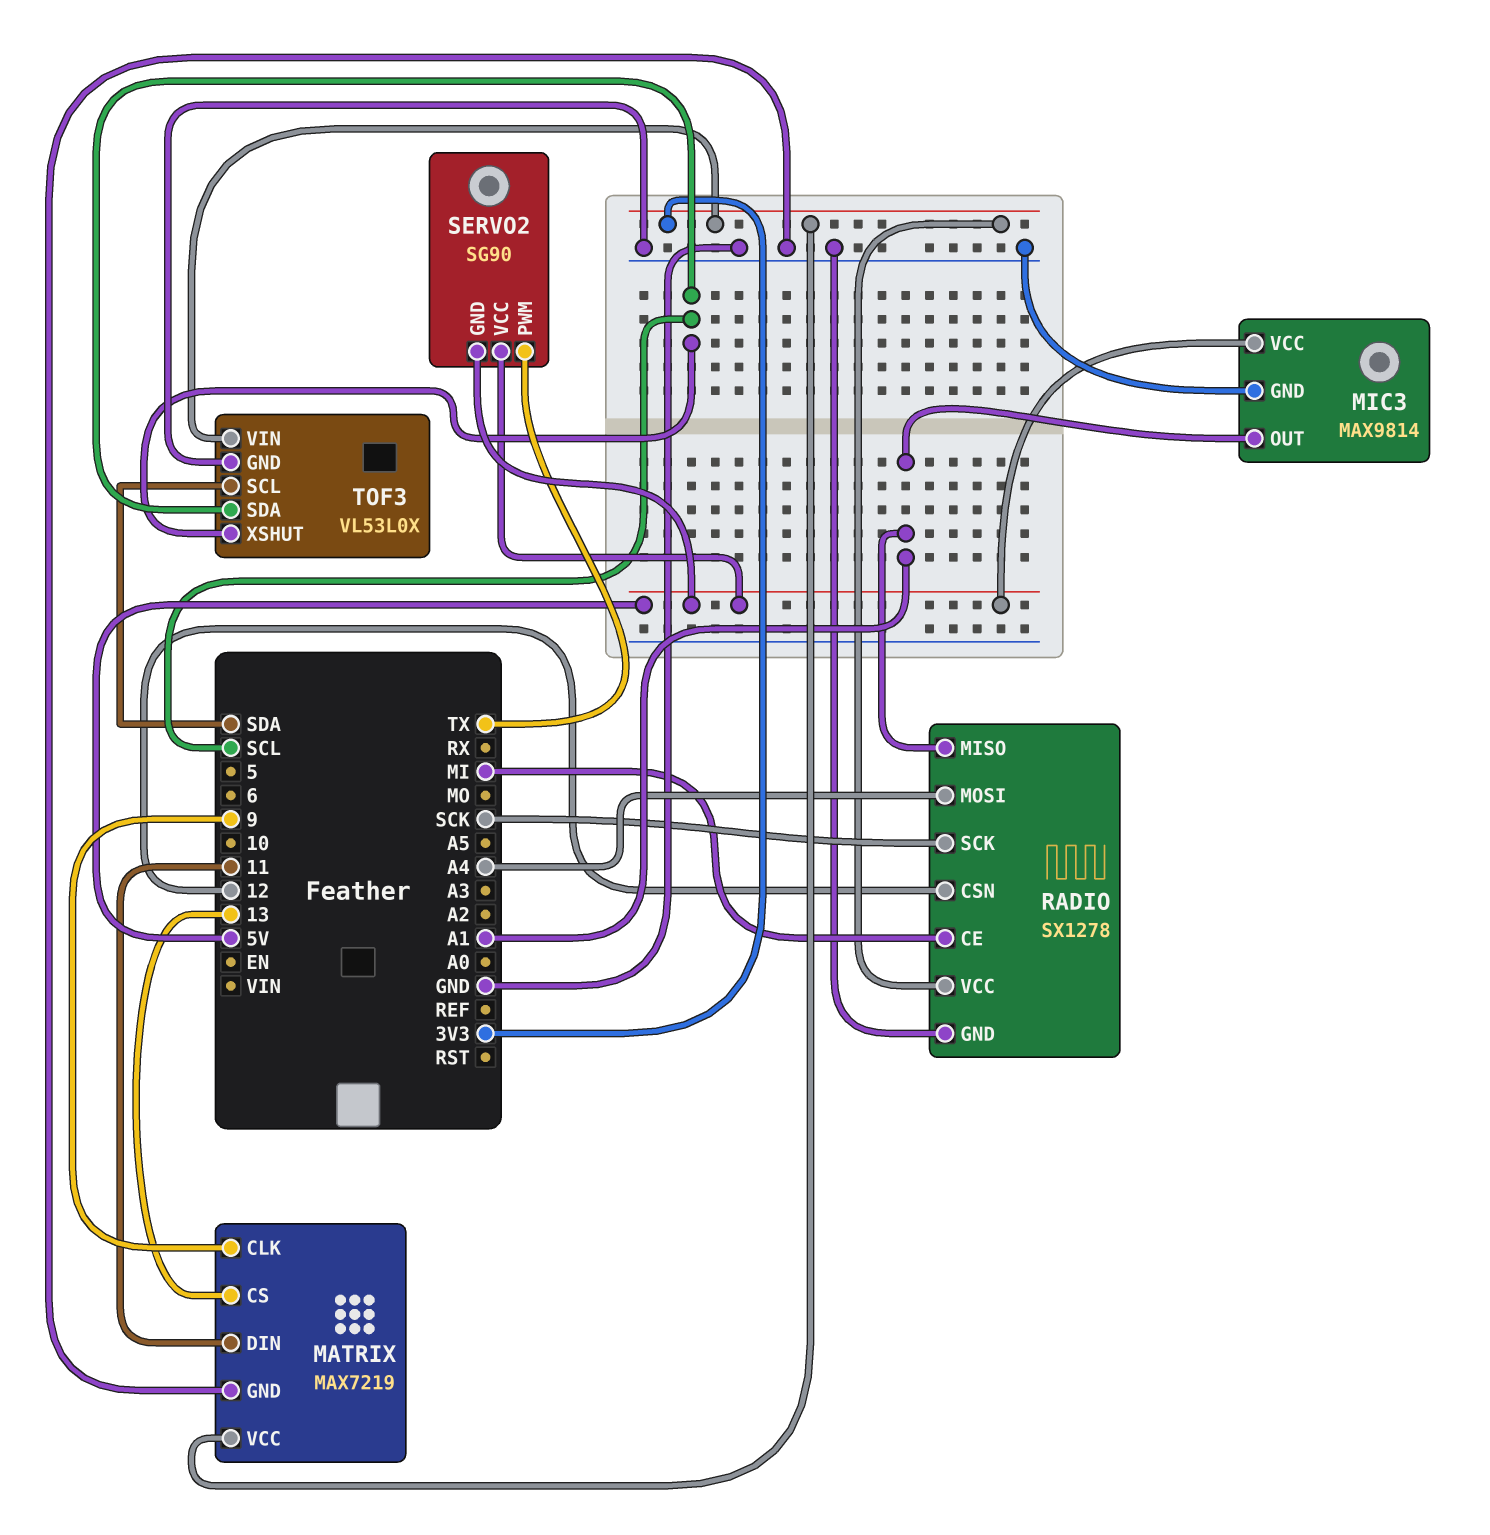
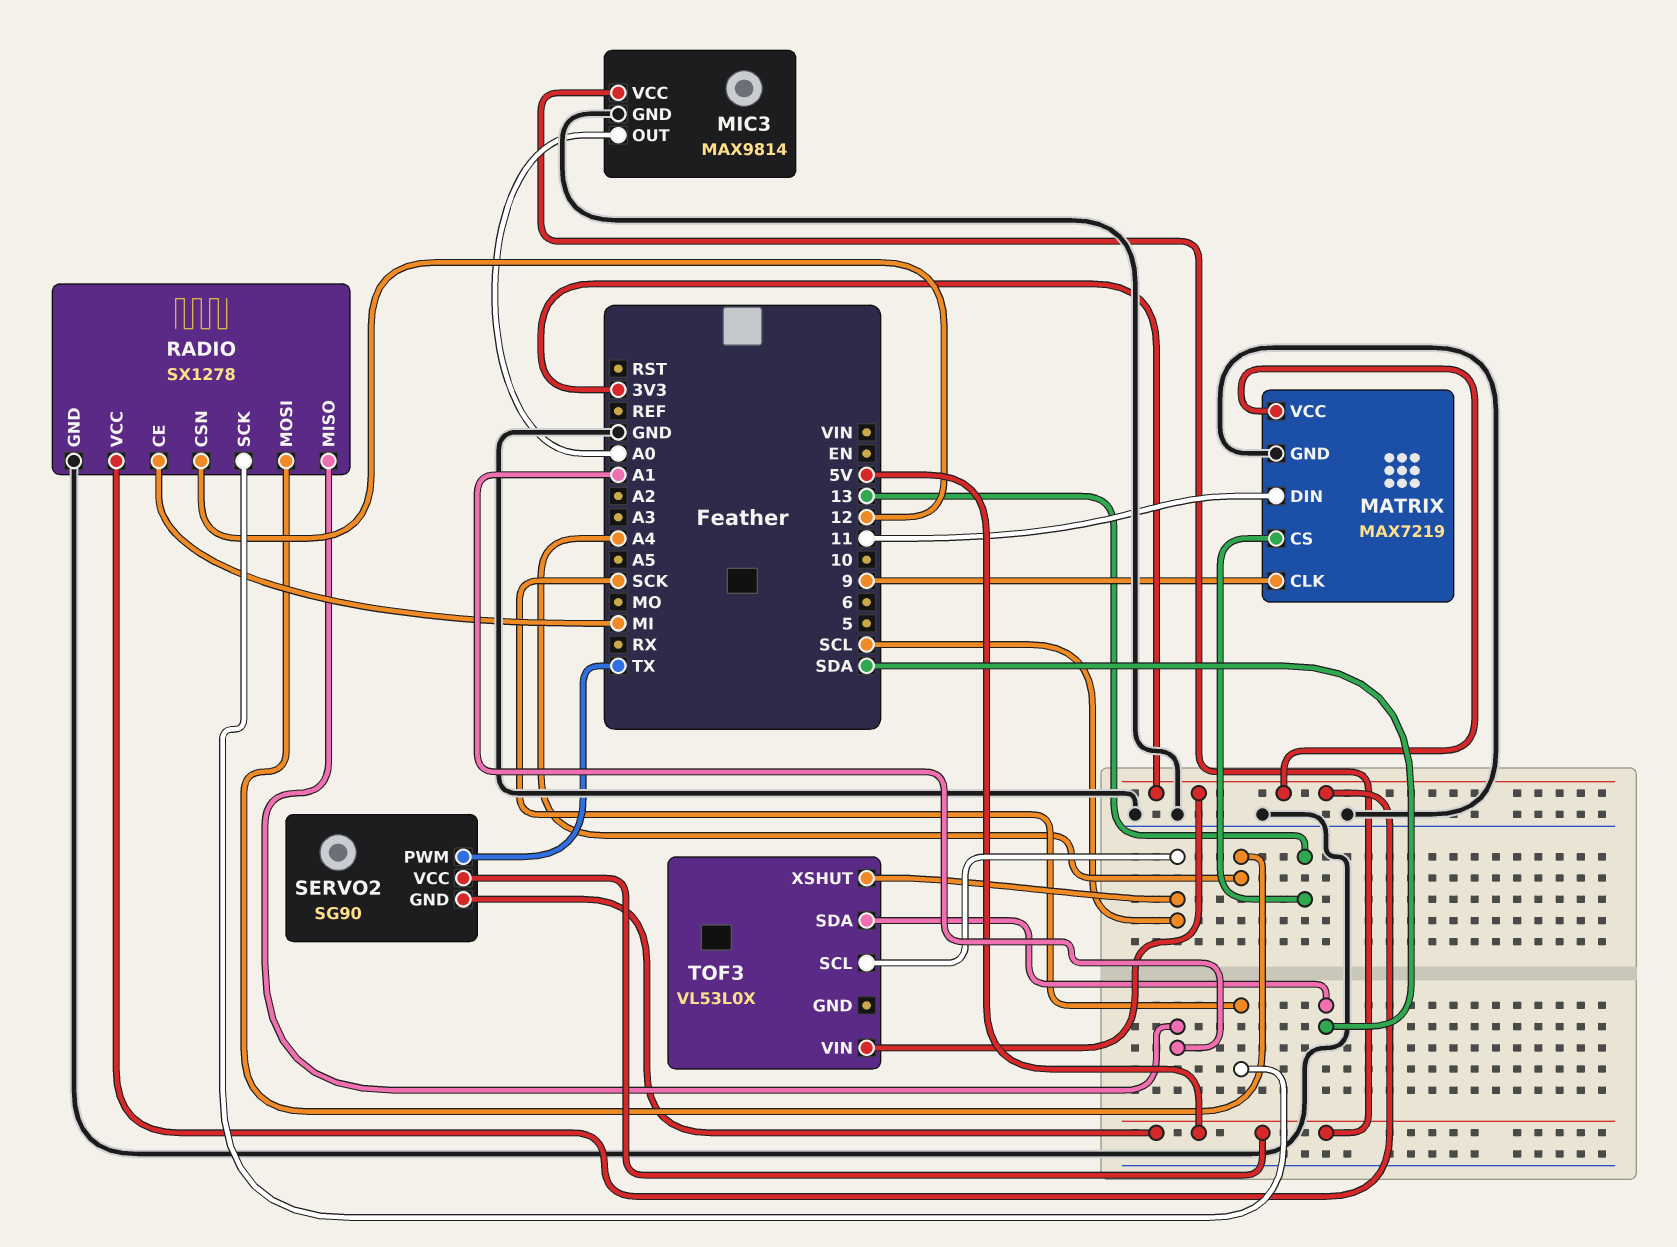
MIC3 pin OUT: A1 -> A0
TOF3 pin GND: GND -> none
TOF3 pin SCL: SDA -> SCL
TOF3 pin SDA: SCL -> SDA

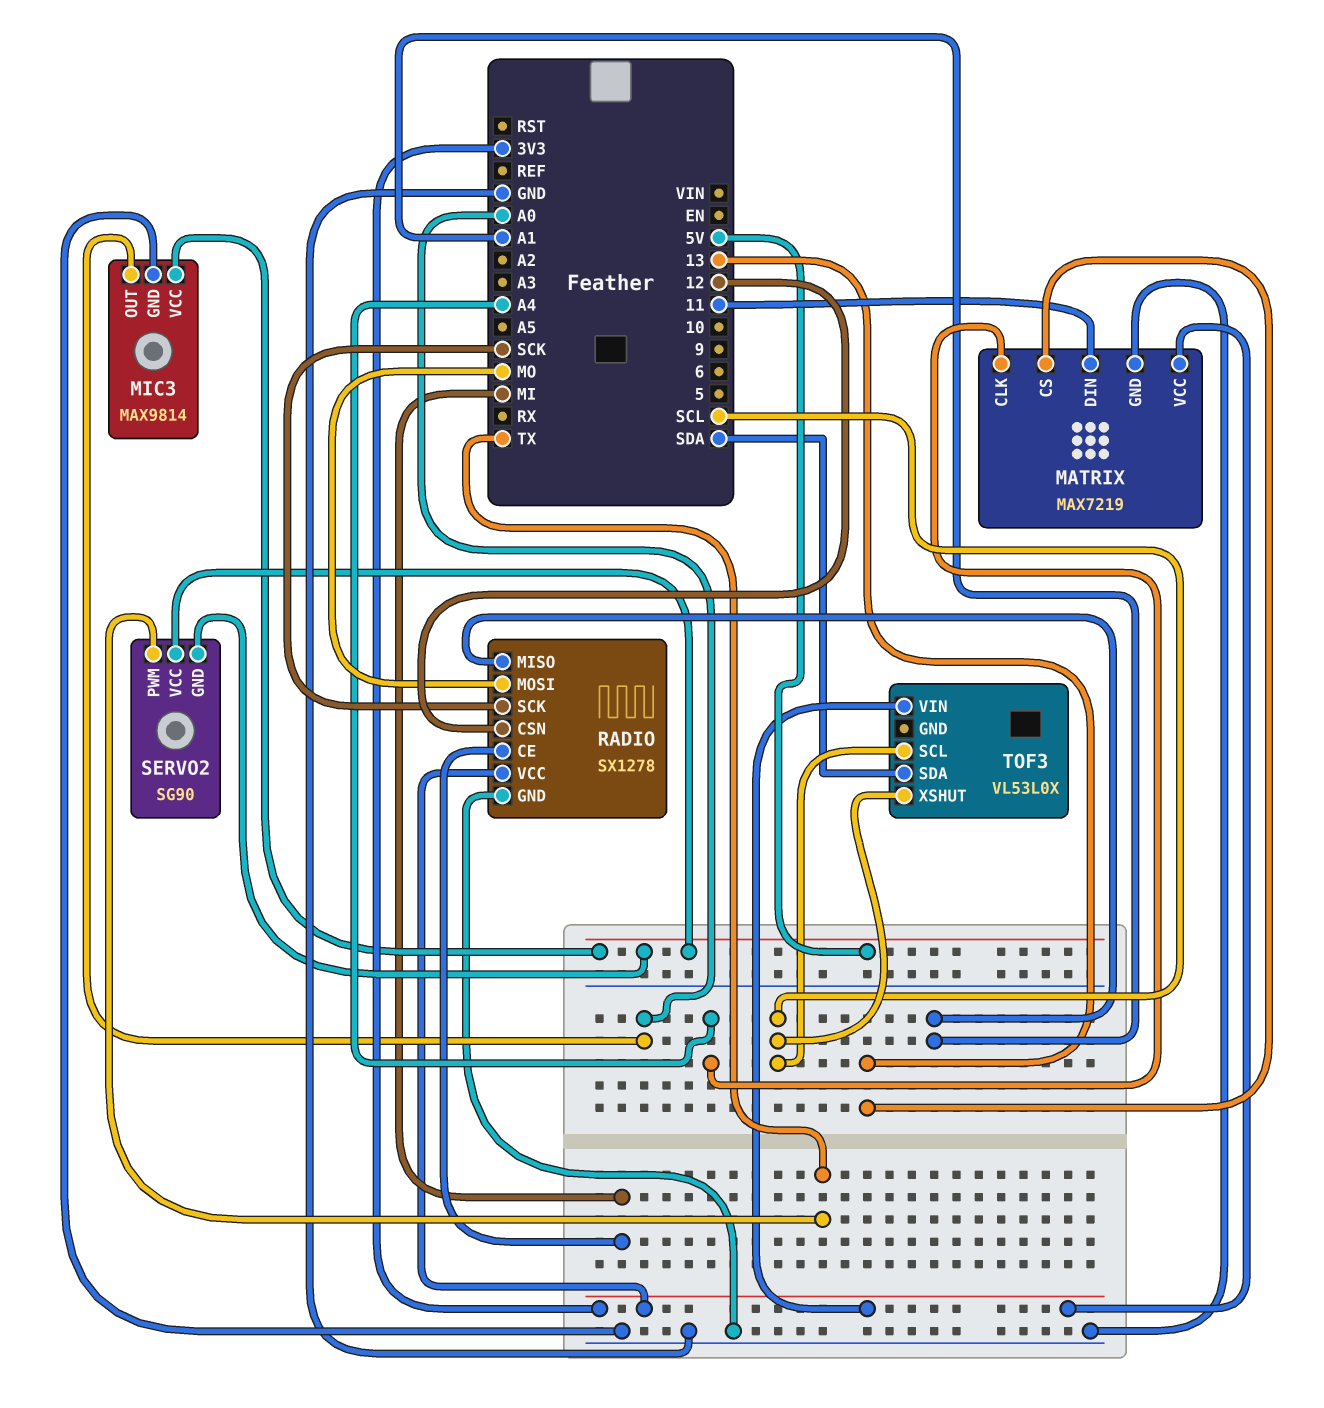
MATRIX pin CLK: 9 -> A4
RADIO pin MOSI: A4 -> MO

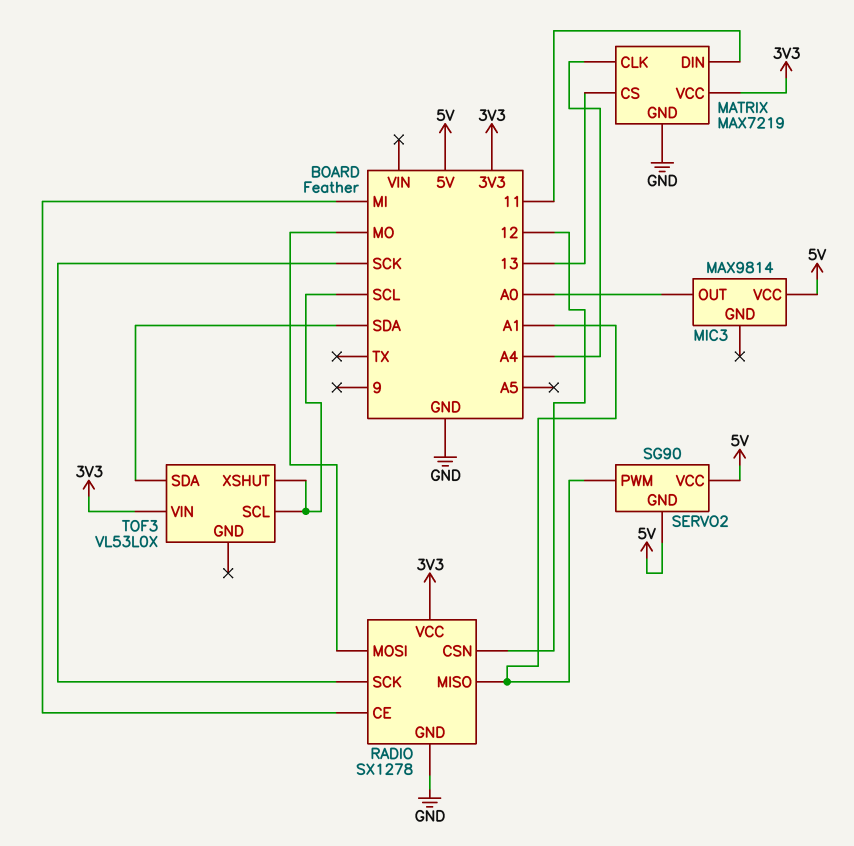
MIC3 pin GND: GND -> none
SERVO2 pin PWM: TX -> A1

